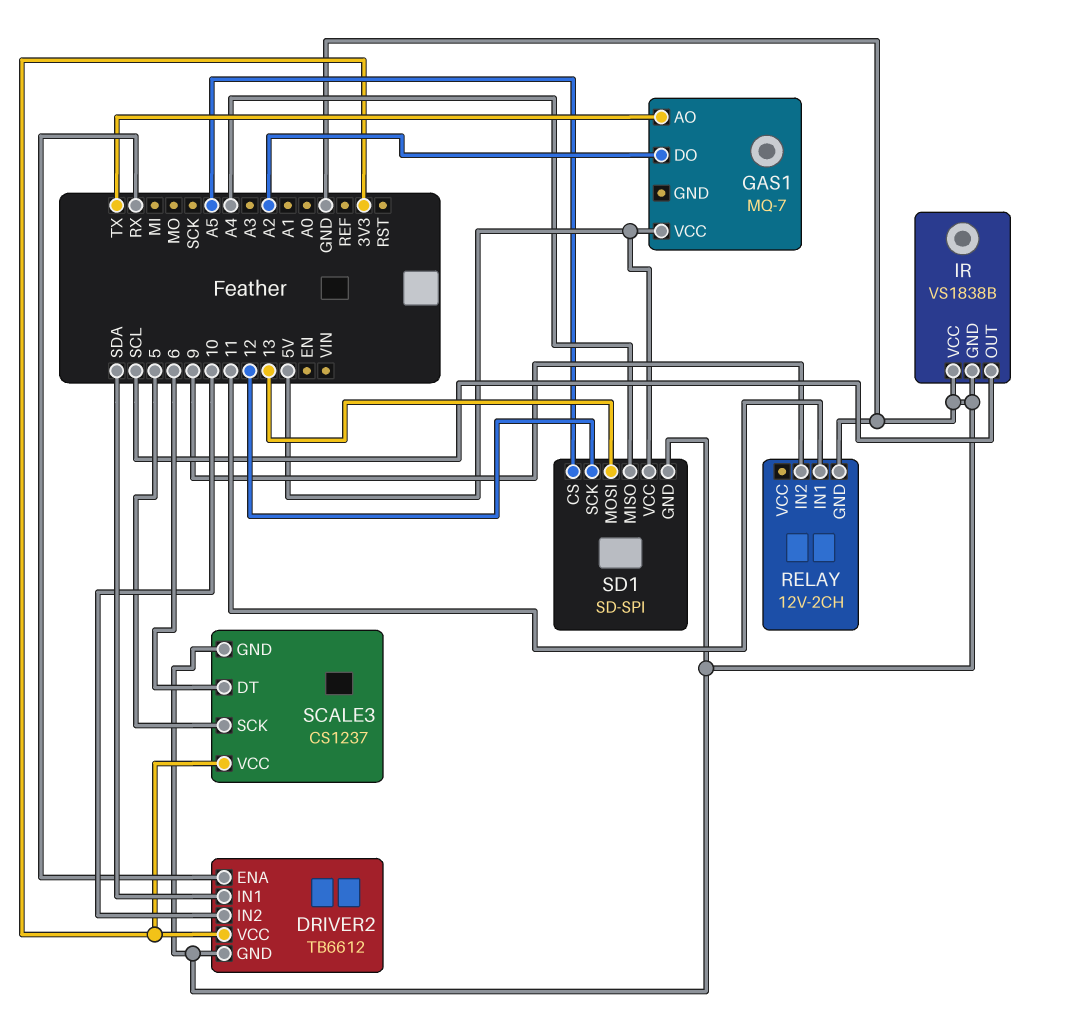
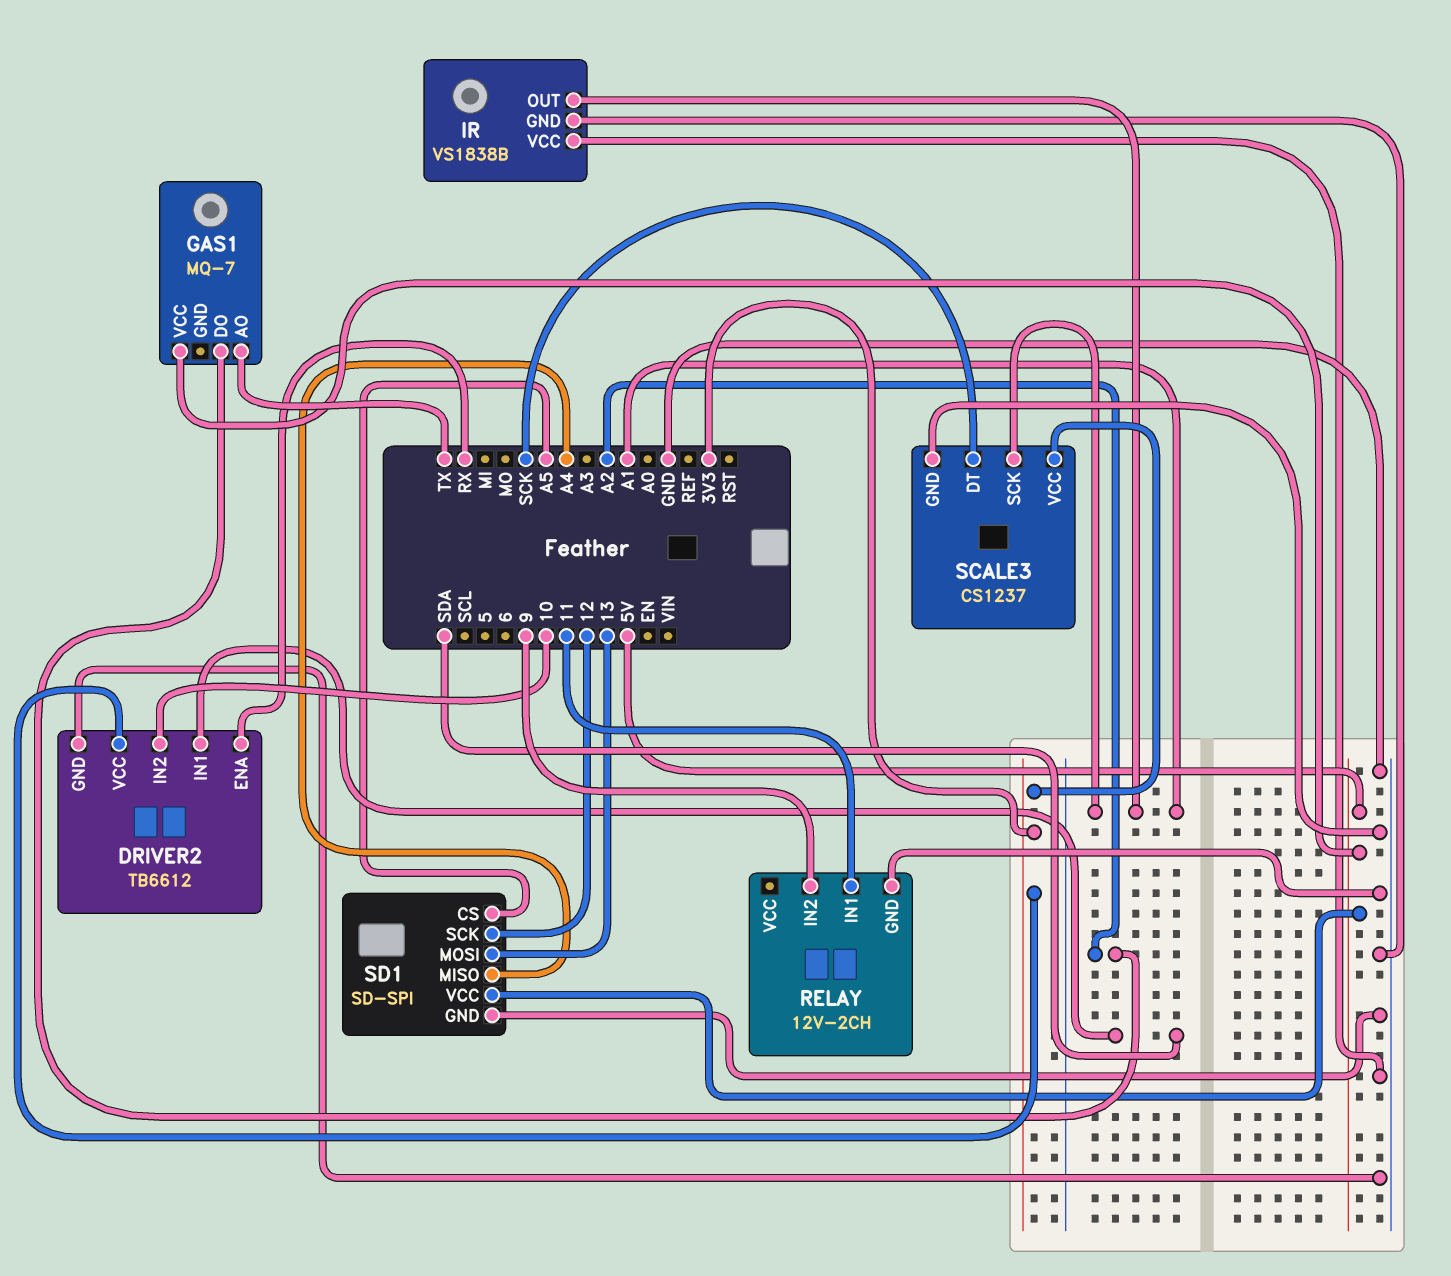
IR pin OUT: SCL -> A1
SCALE3 pin DT: 6 -> SCK
SCALE3 pin SCK: 5 -> A1

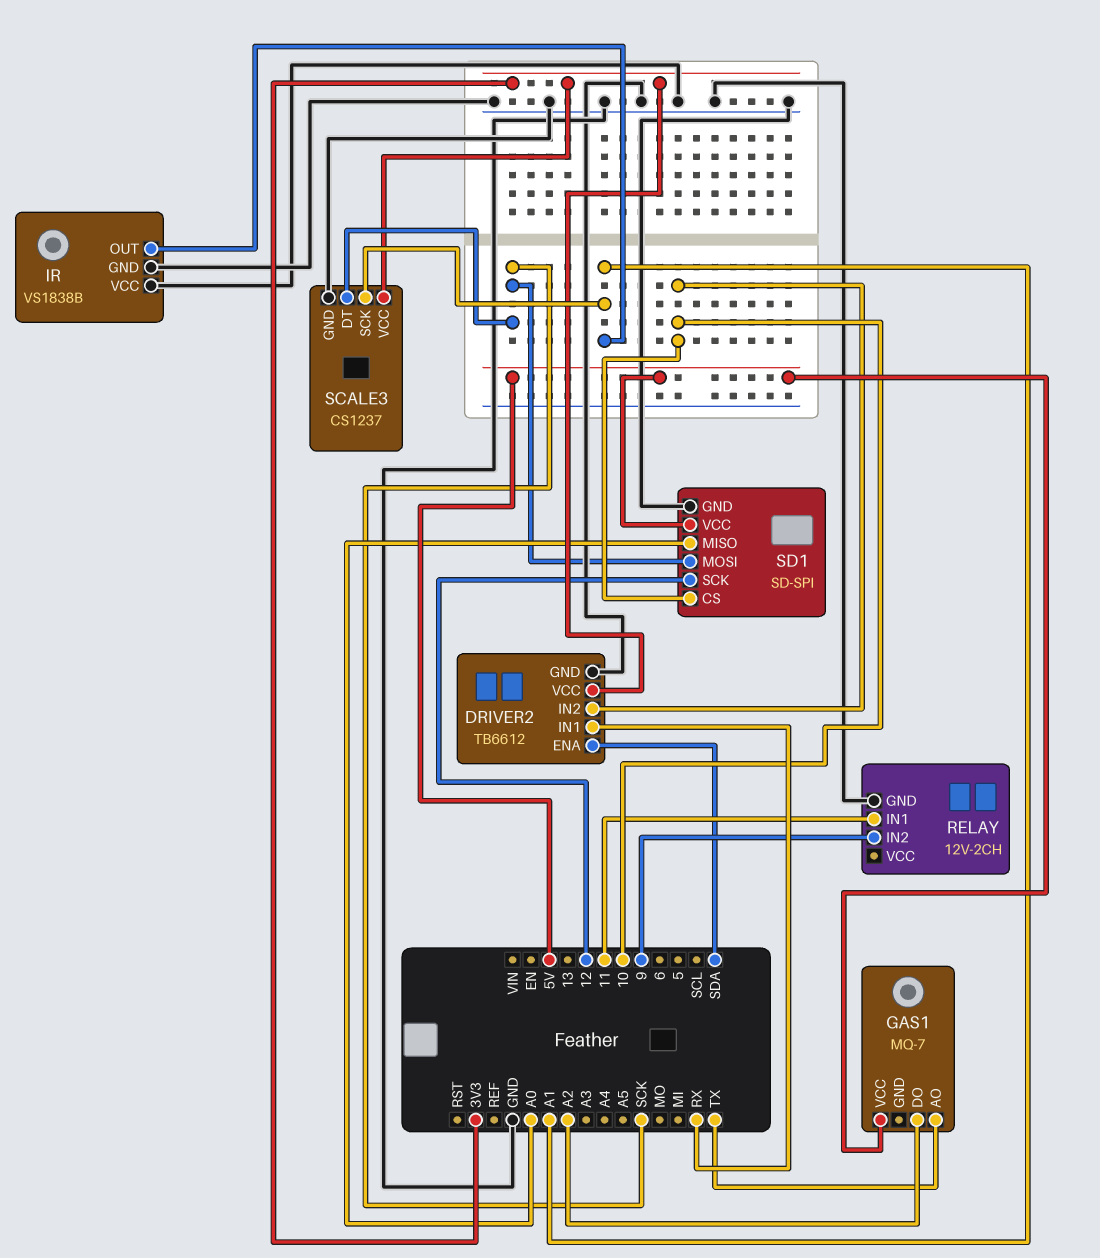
DRIVER2 pin ENA: RX -> SDA
DRIVER2 pin IN1: SDA -> RX
SD1 pin CS: A5 -> 10
SD1 pin MISO: A4 -> A0
SD1 pin MOSI: 13 -> SCK

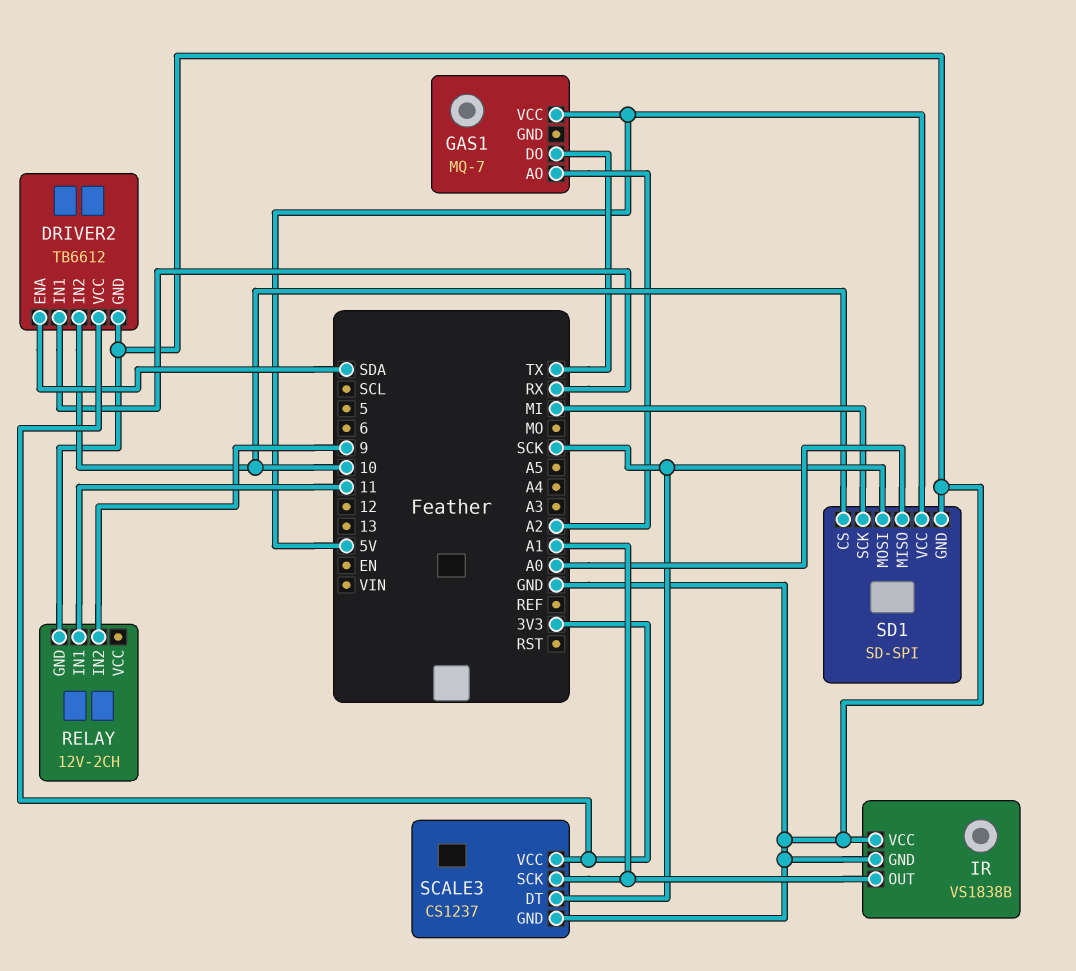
GAS1 pin AO: TX -> A2
GAS1 pin DO: A2 -> TX
SD1 pin SCK: 12 -> MI

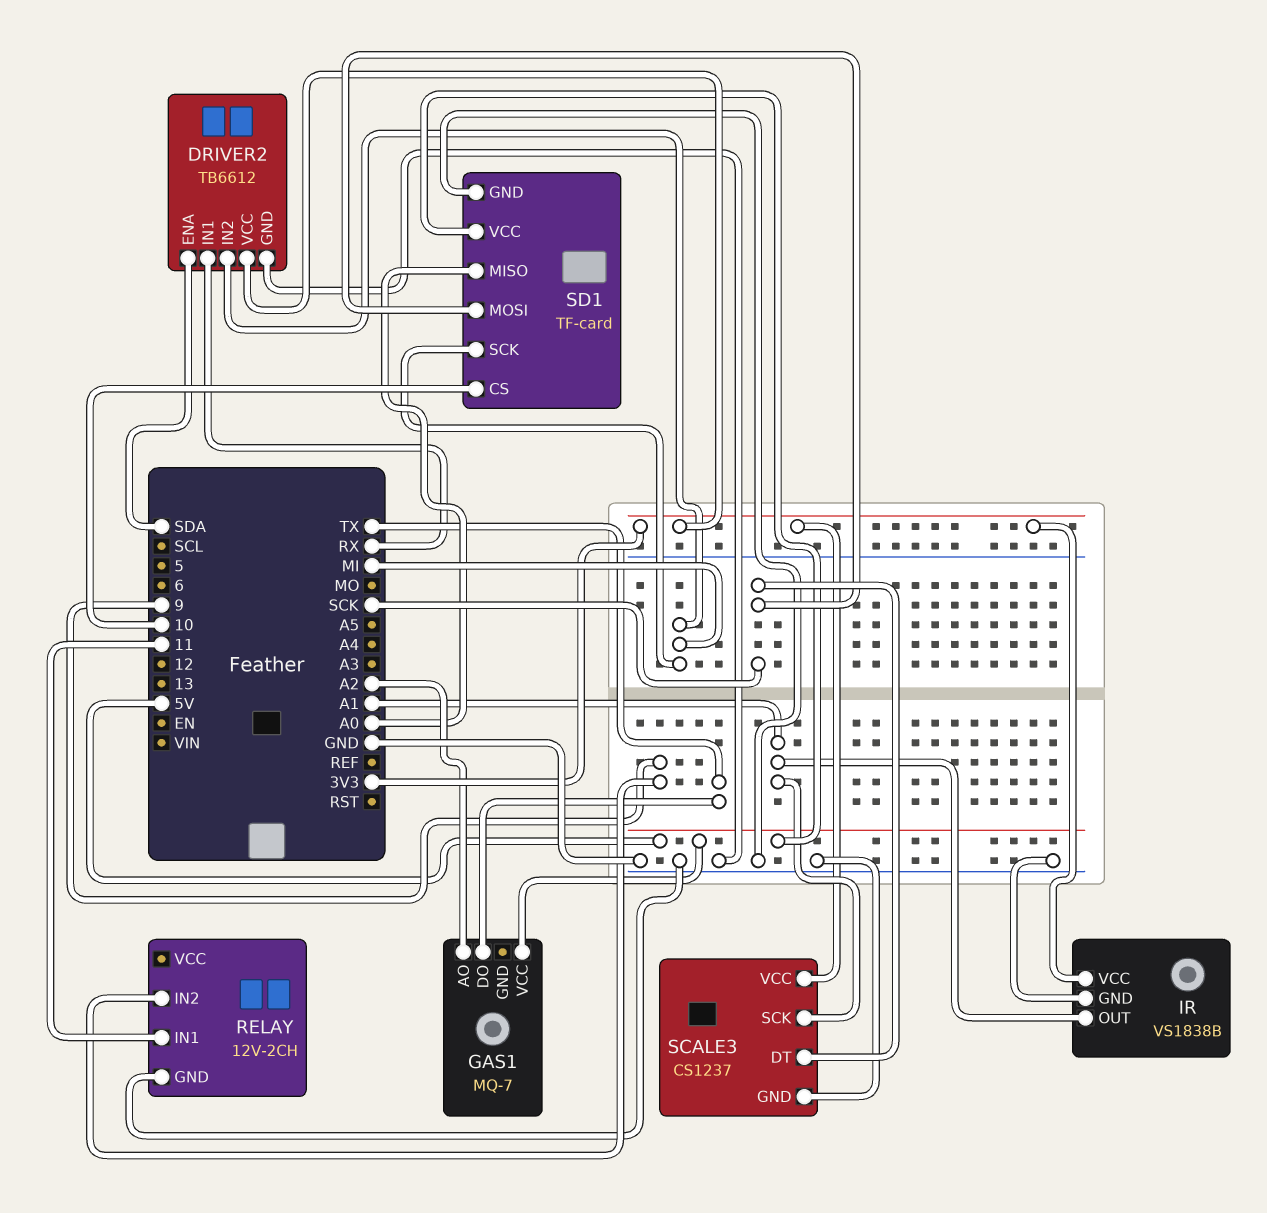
DRIVER2 pin IN2: 10 -> MI
IR pin VCC: GND -> 3V3
SD1: SD-SPI -> TF-card

